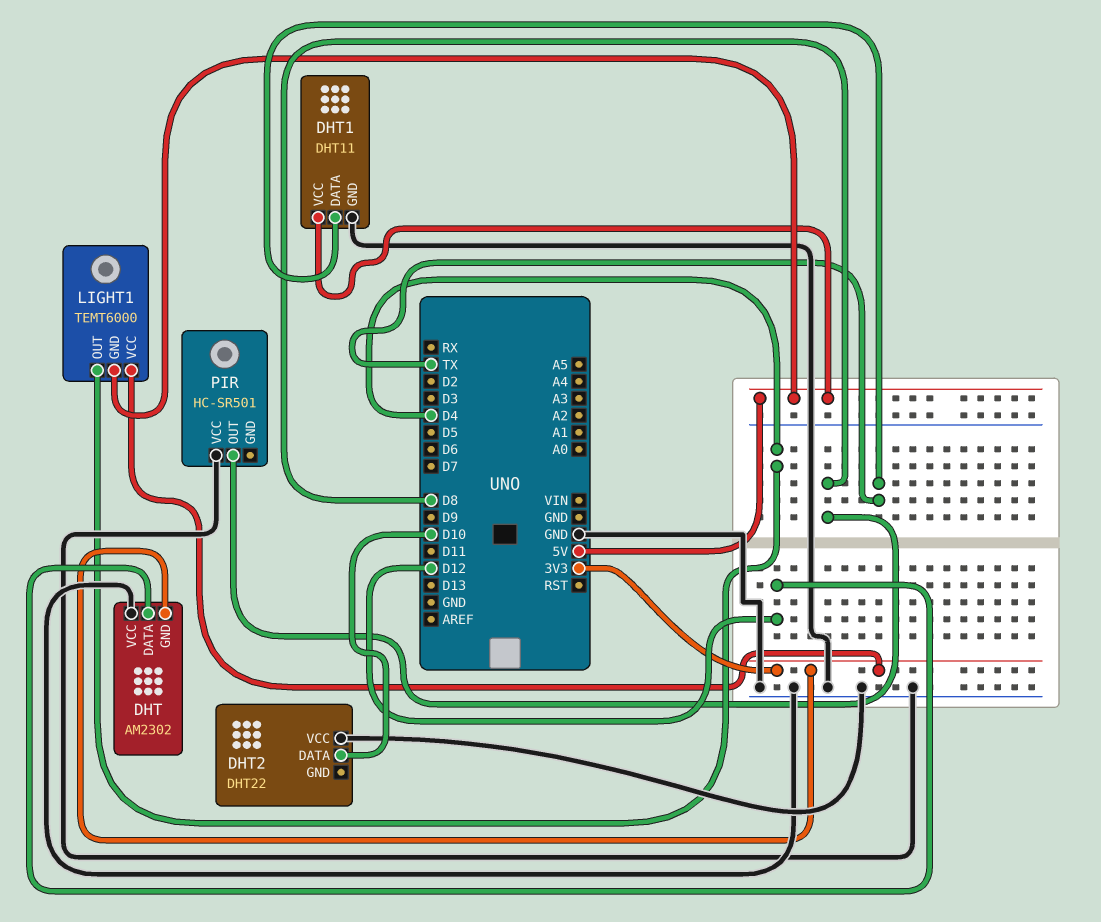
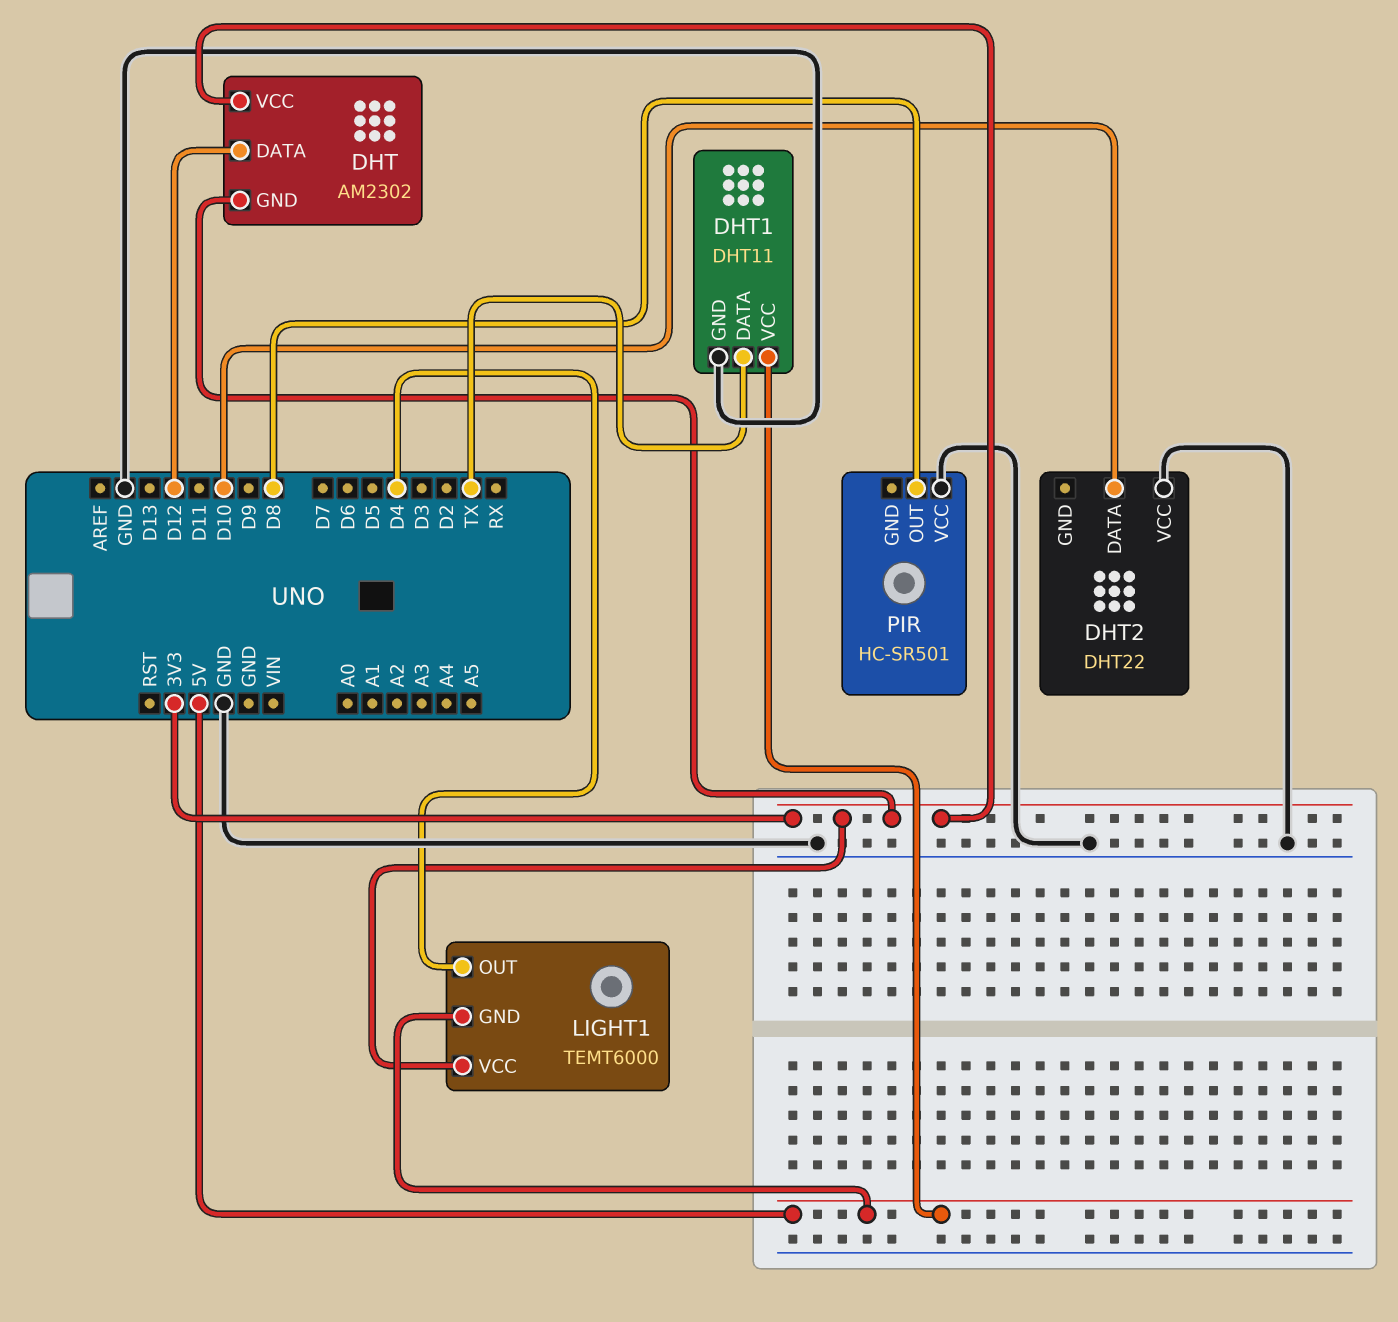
DHT pin VCC: GND -> 3V3

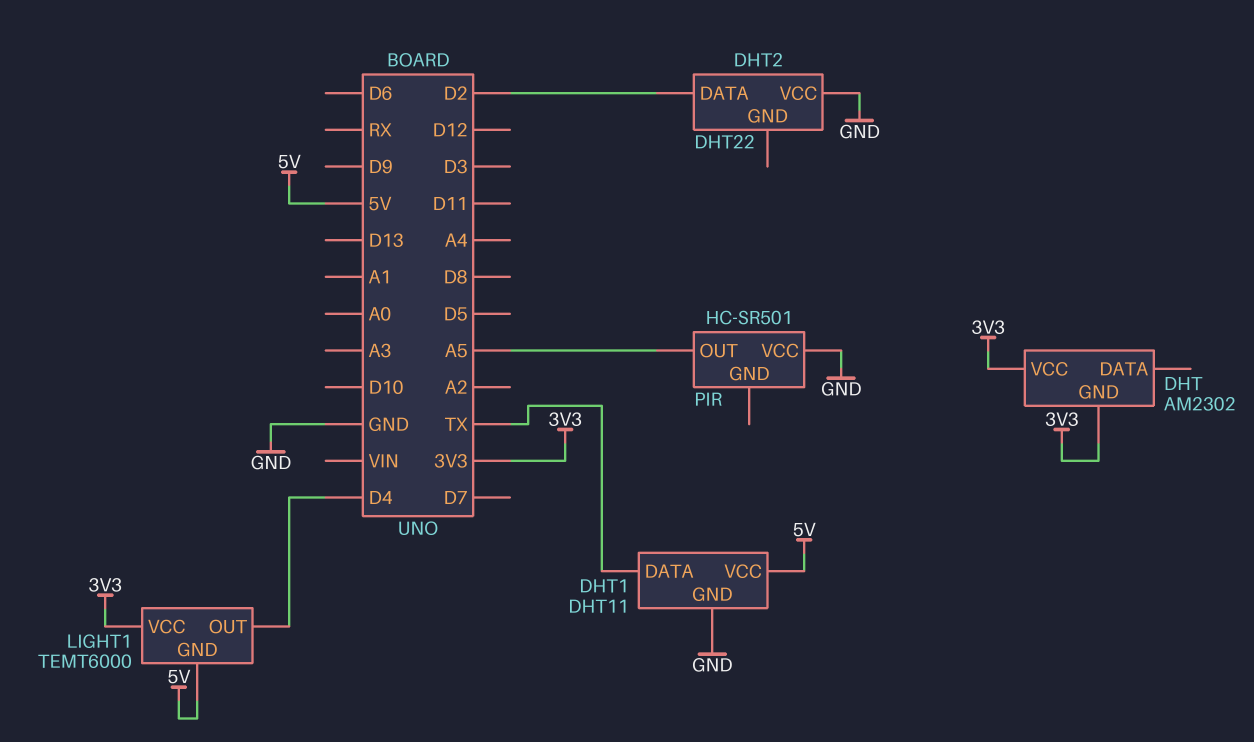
DHT pin DATA: D12 -> none
DHT2 pin DATA: D10 -> D2
PIR pin OUT: D8 -> A5

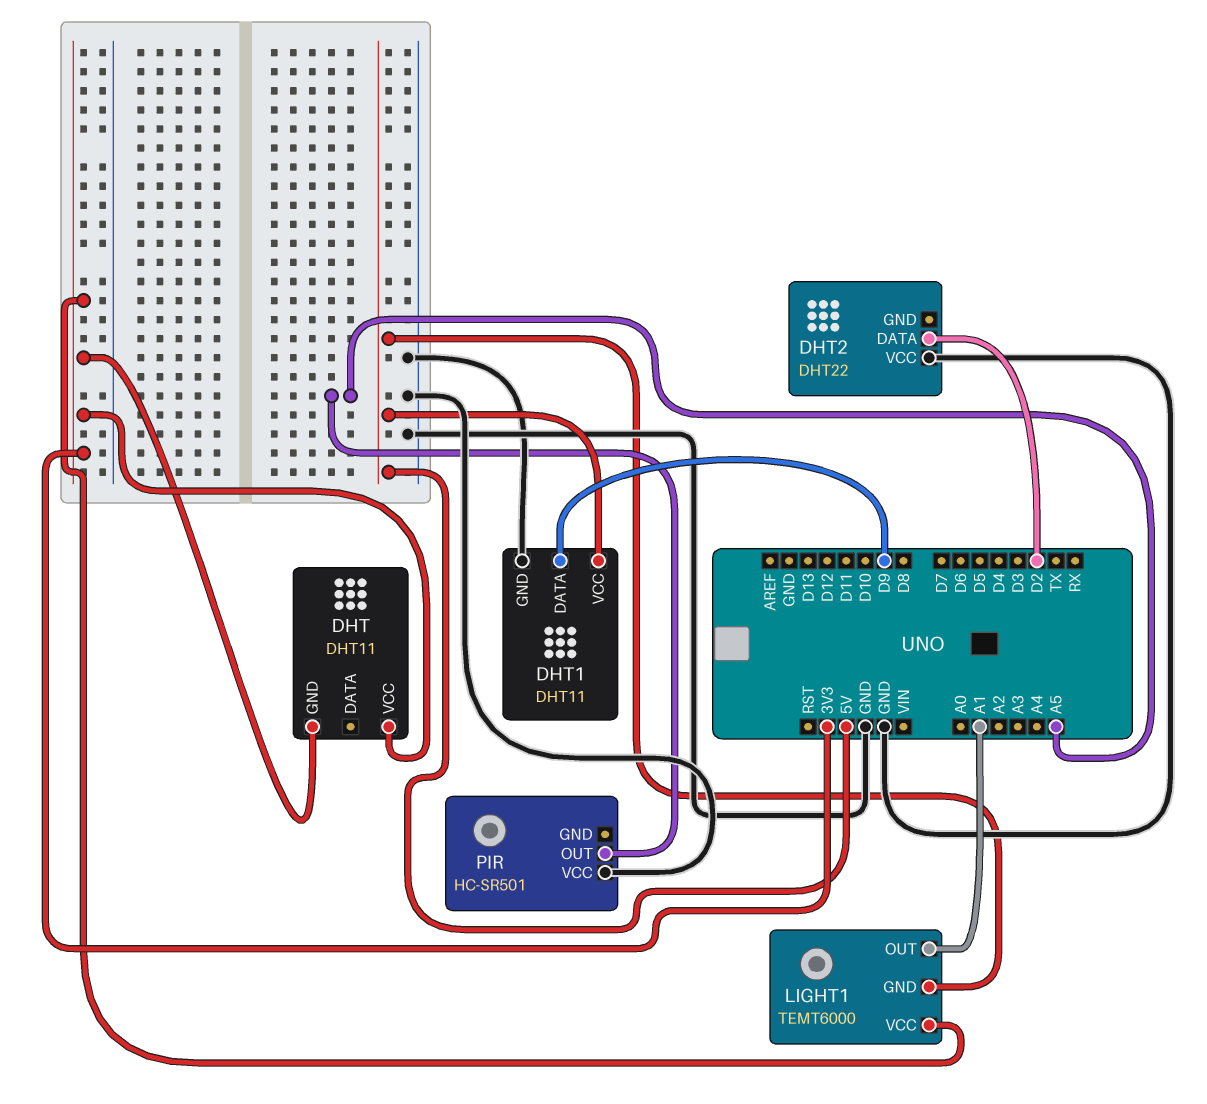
DHT: AM2302 -> DHT11
DHT1 pin DATA: TX -> D9
LIGHT1 pin OUT: D4 -> A1

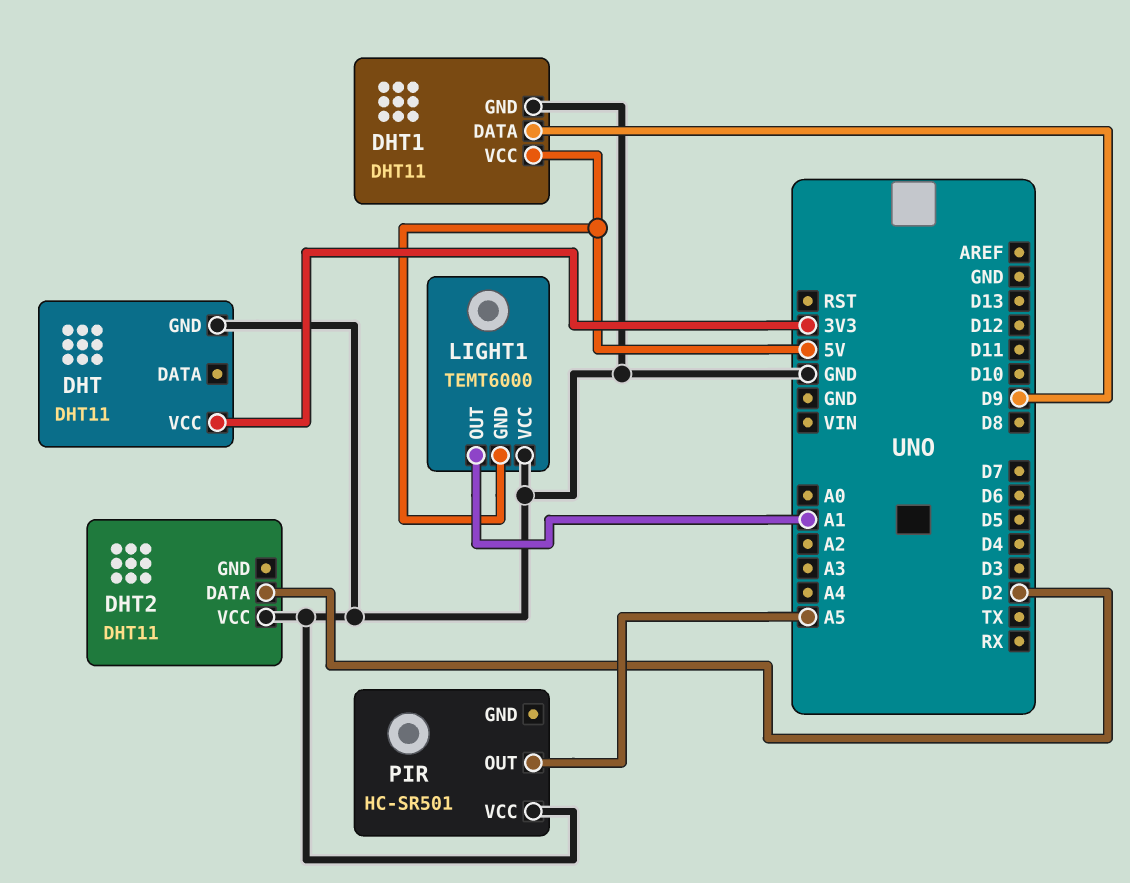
DHT pin GND: 3V3 -> GND
DHT2: DHT22 -> DHT11
LIGHT1 pin VCC: 3V3 -> GND

